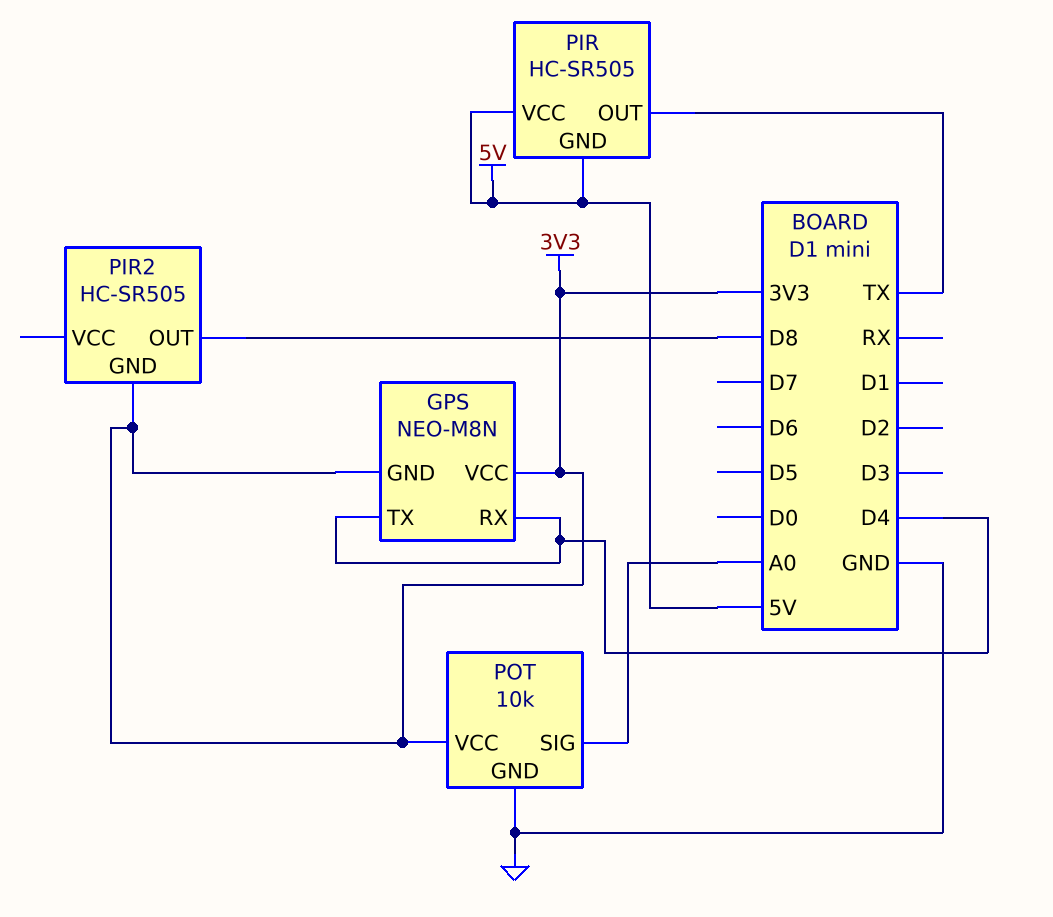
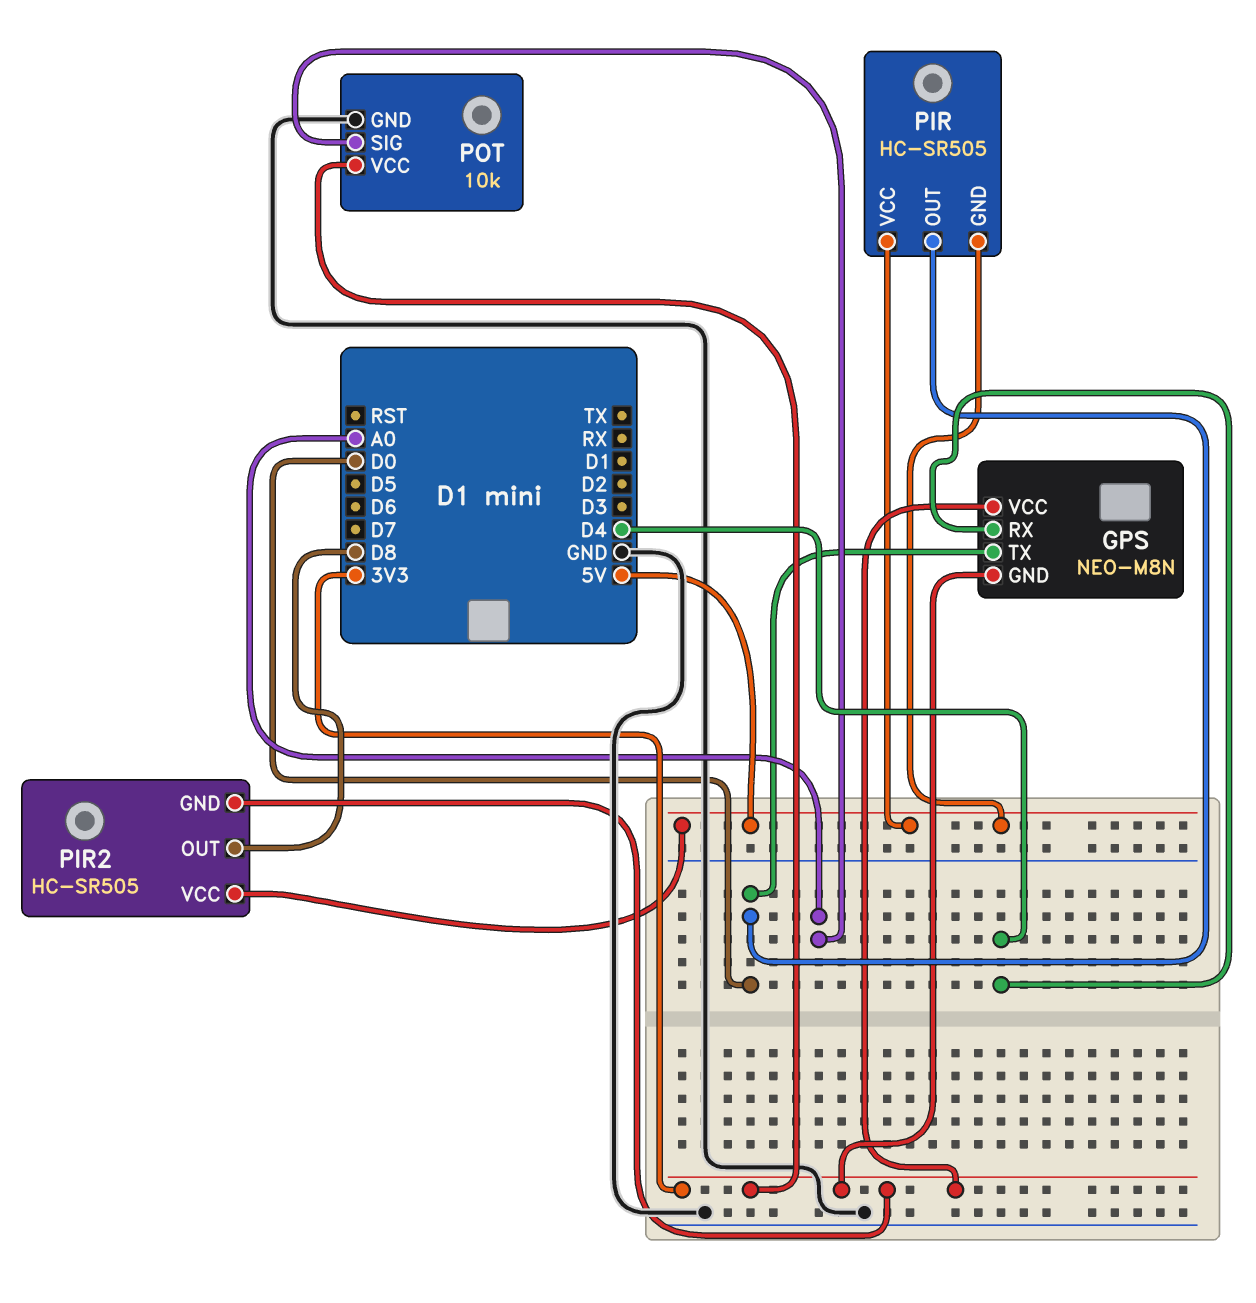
GPS pin TX: D4 -> D0
PIR pin OUT: TX -> D0
PIR2 pin VCC: none -> 5V

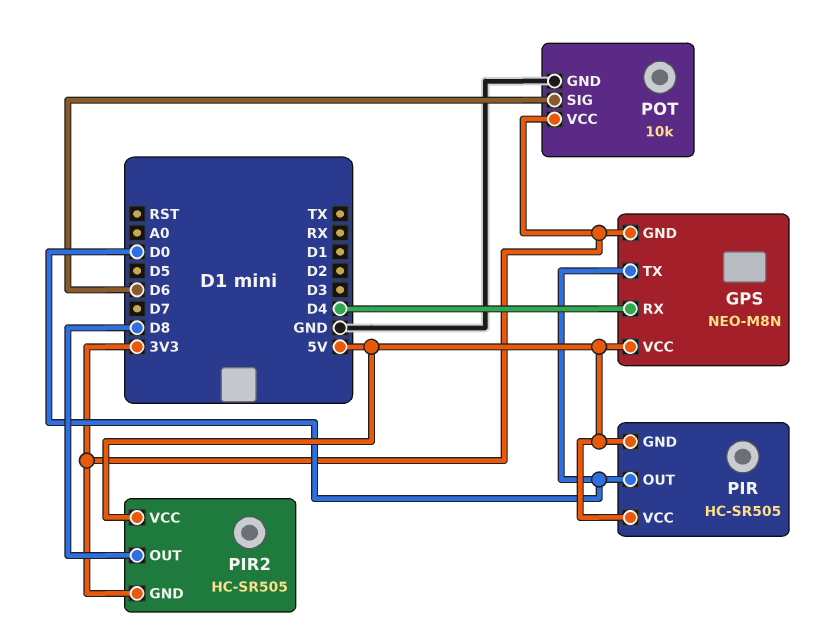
GPS pin VCC: 3V3 -> 5V
POT pin SIG: A0 -> D6

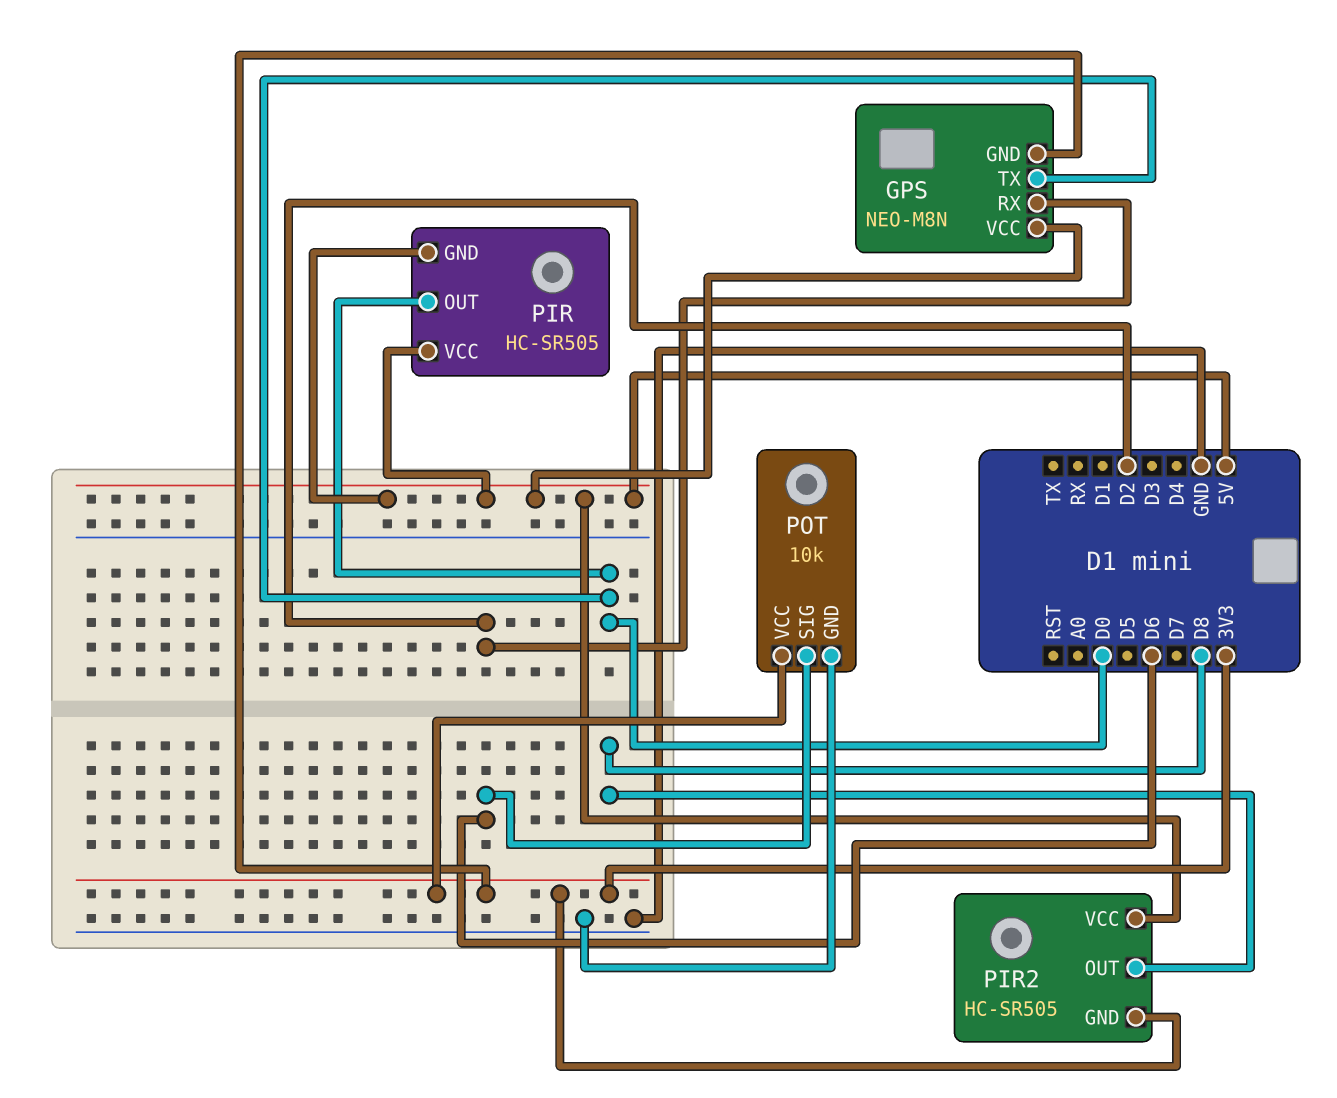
GPS pin RX: D4 -> D2

